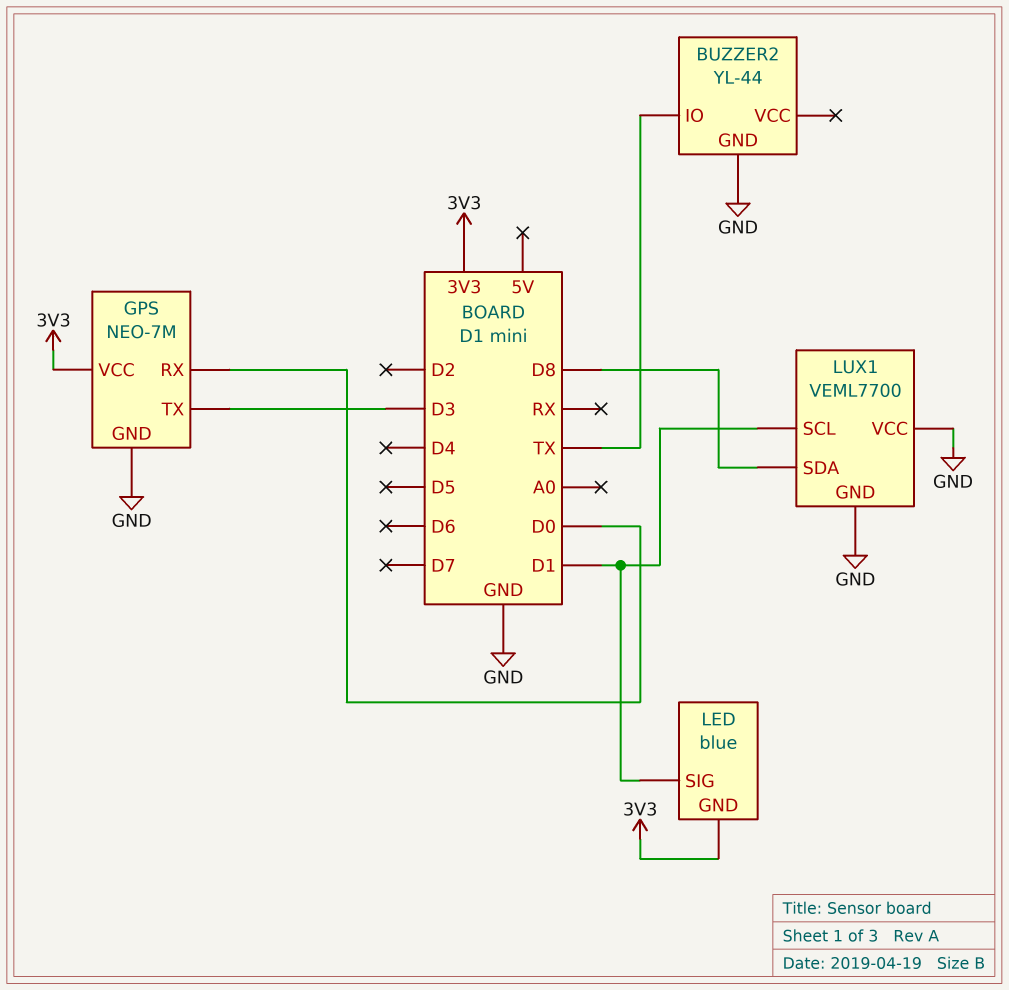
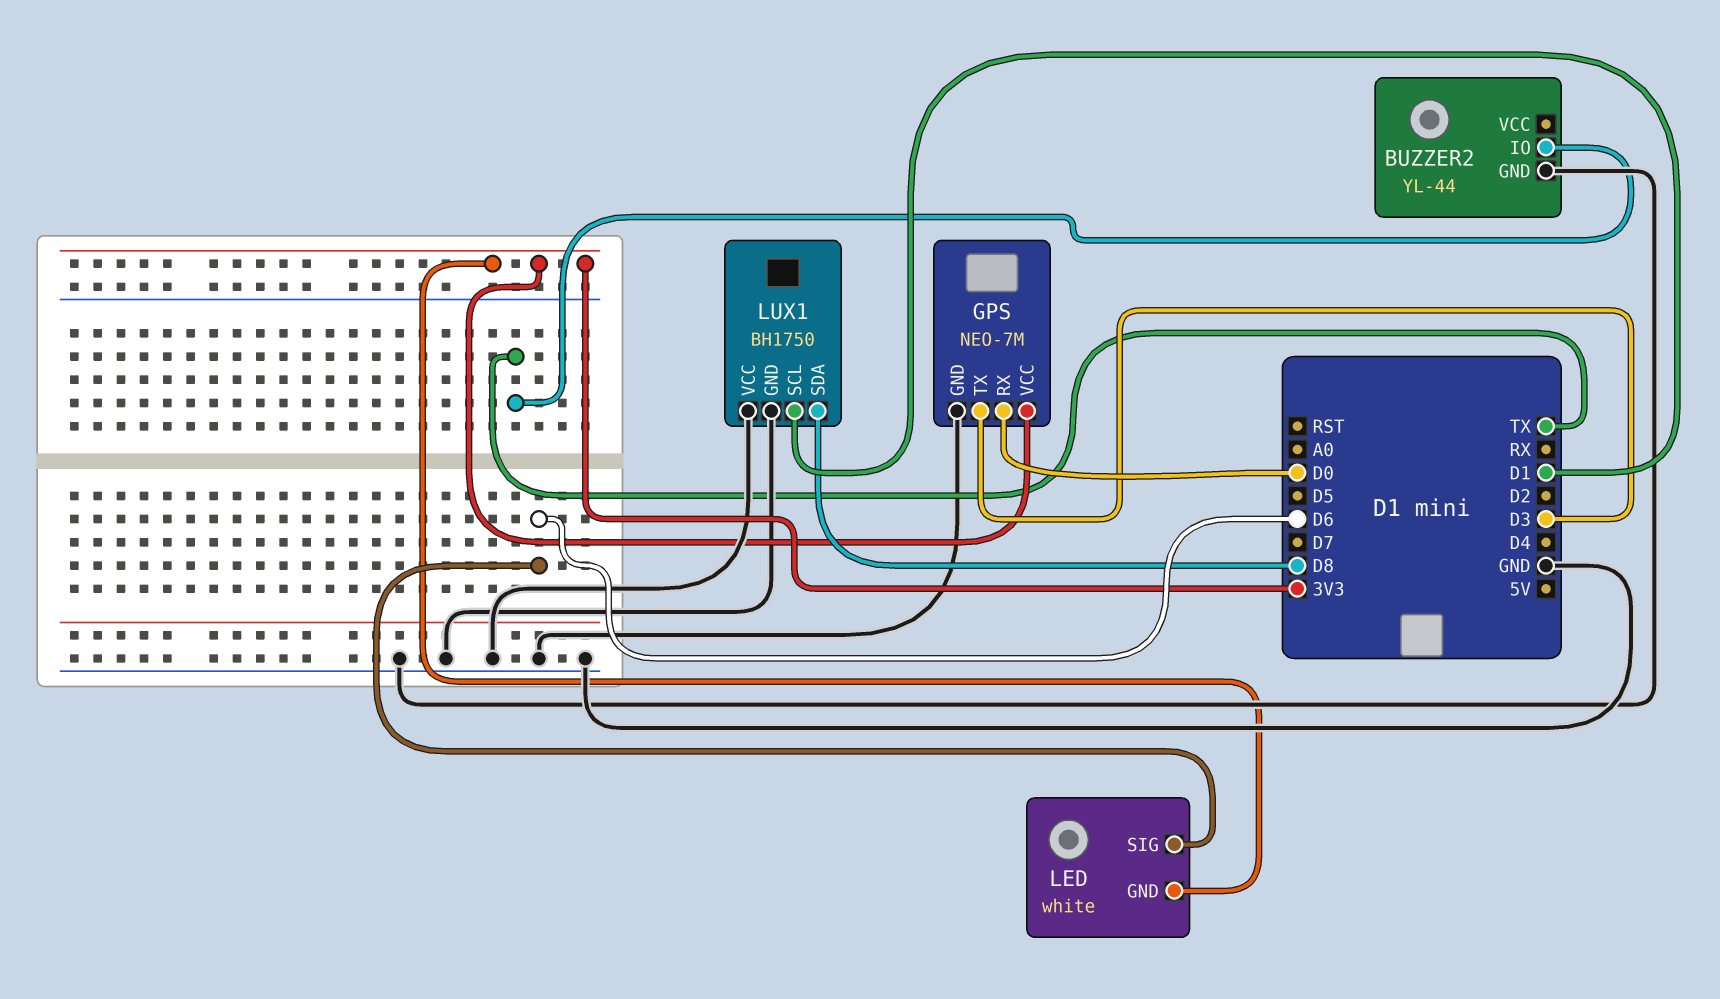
LED: blue -> white
LED pin SIG: D1 -> D6
LUX1: VEML7700 -> BH1750

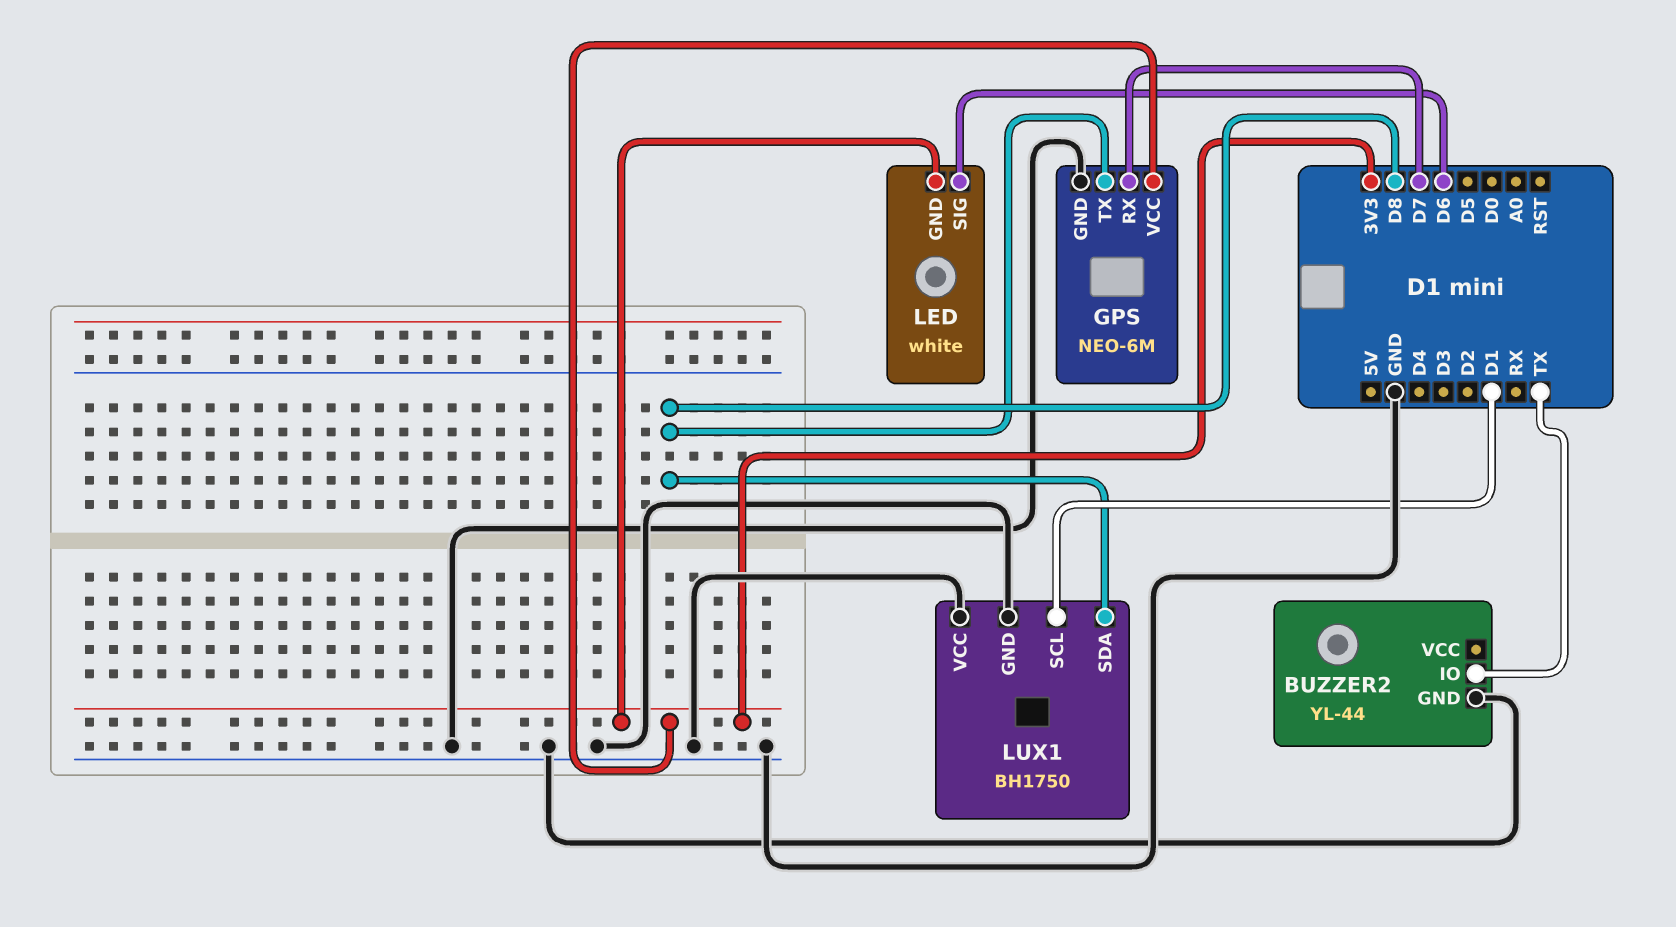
GPS: NEO-7M -> NEO-6M
GPS pin RX: D0 -> D7
GPS pin TX: D3 -> D8

